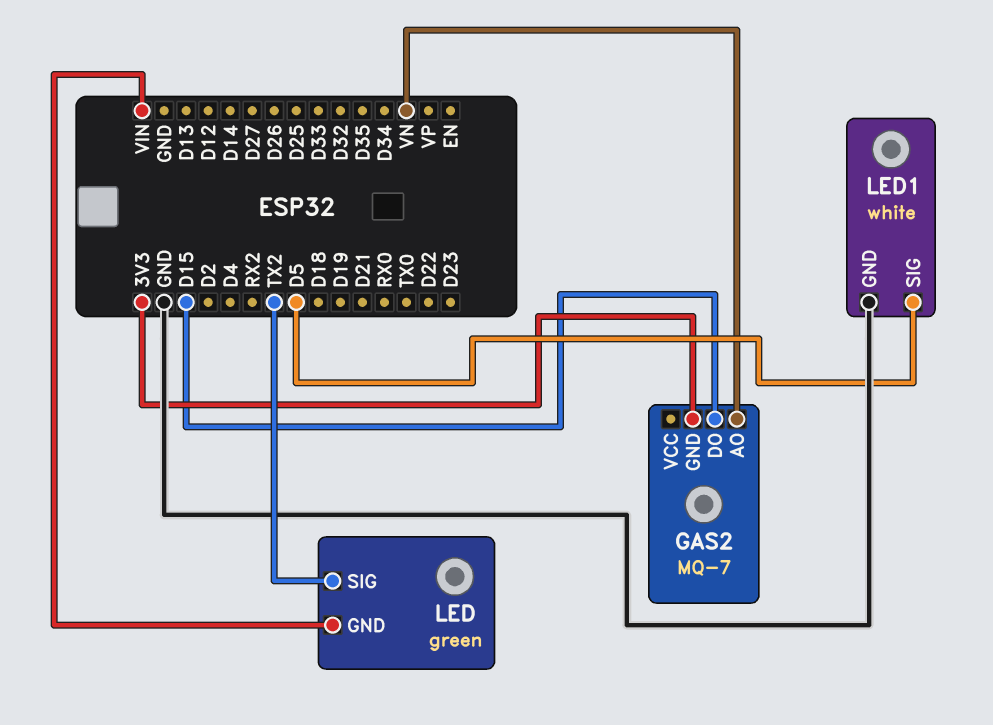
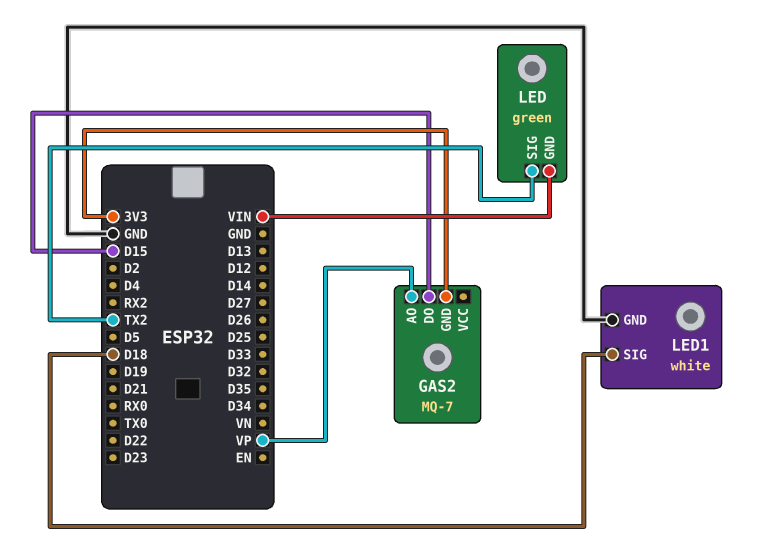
GAS2 pin AO: VN -> VP
LED1 pin SIG: D5 -> D18

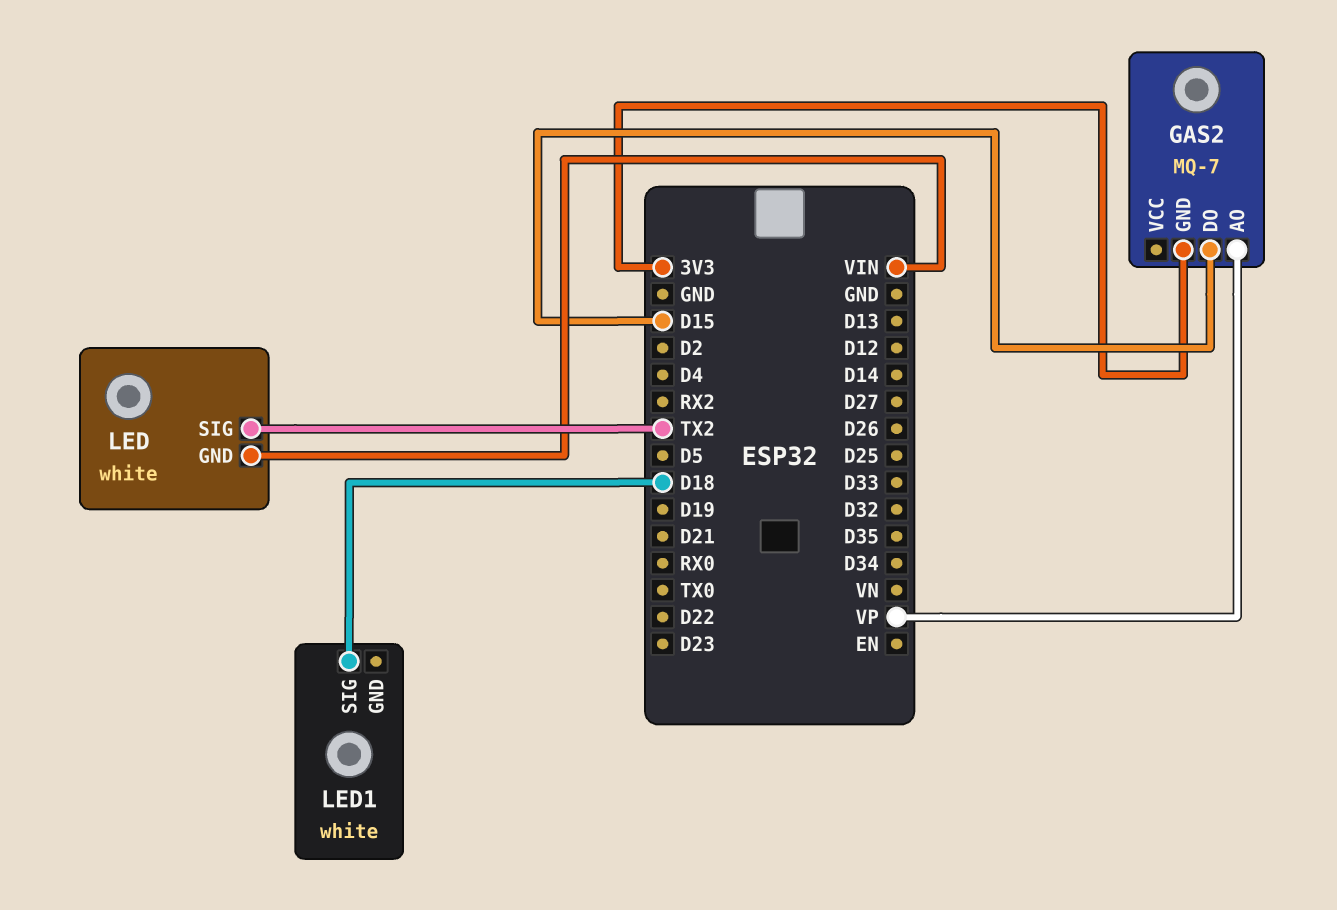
LED: green -> white
LED1 pin GND: GND -> none

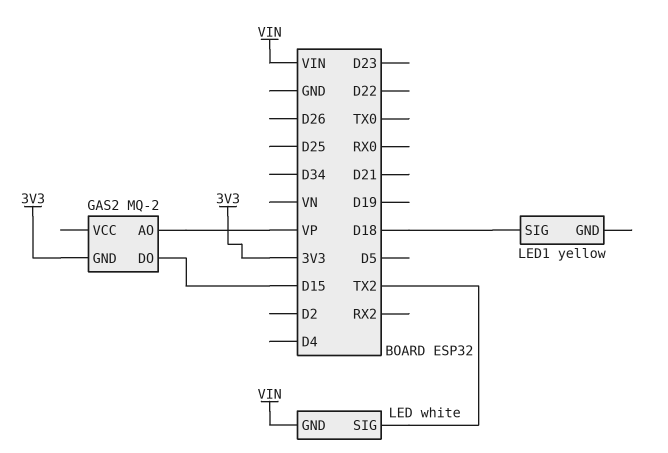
GAS2: MQ-7 -> MQ-2
LED1: white -> yellow

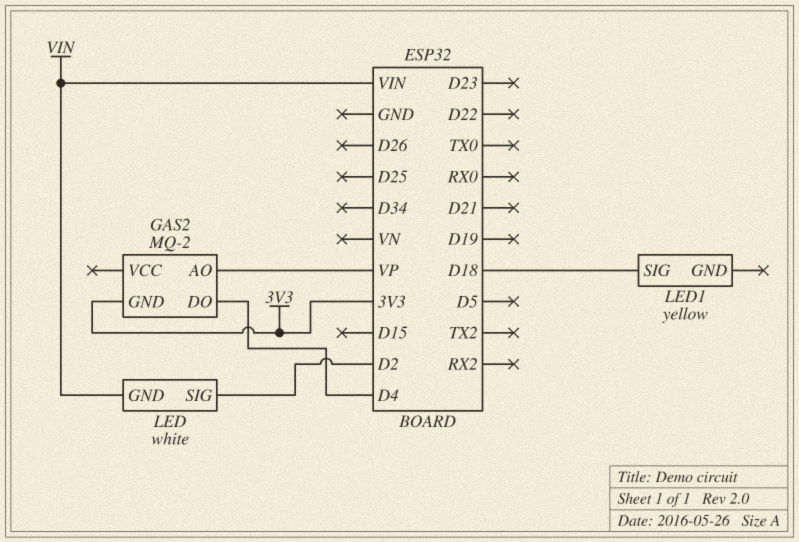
GAS2 pin DO: D15 -> D4
LED pin SIG: TX2 -> D2

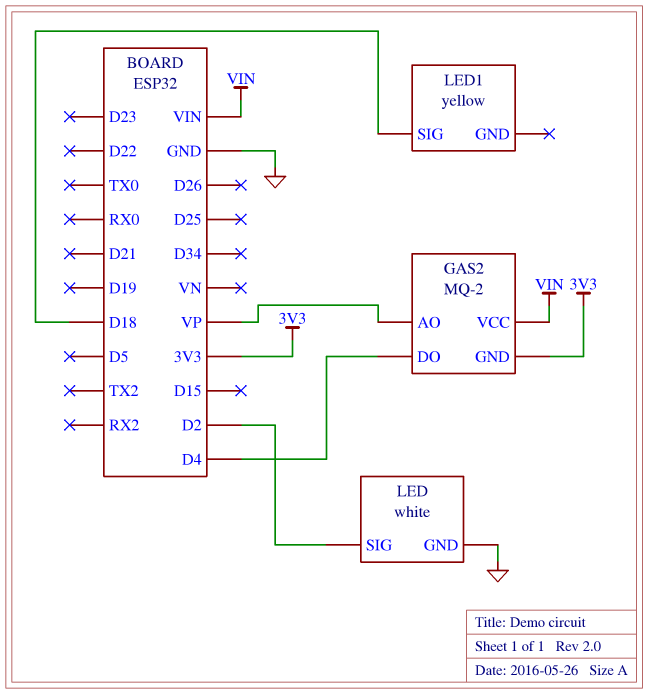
GAS2 pin VCC: none -> VIN
LED pin GND: VIN -> GND

